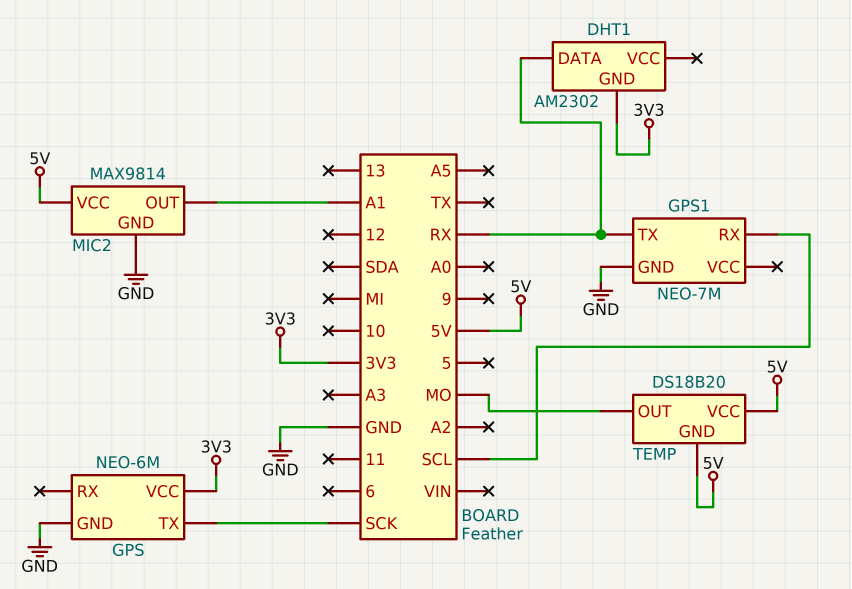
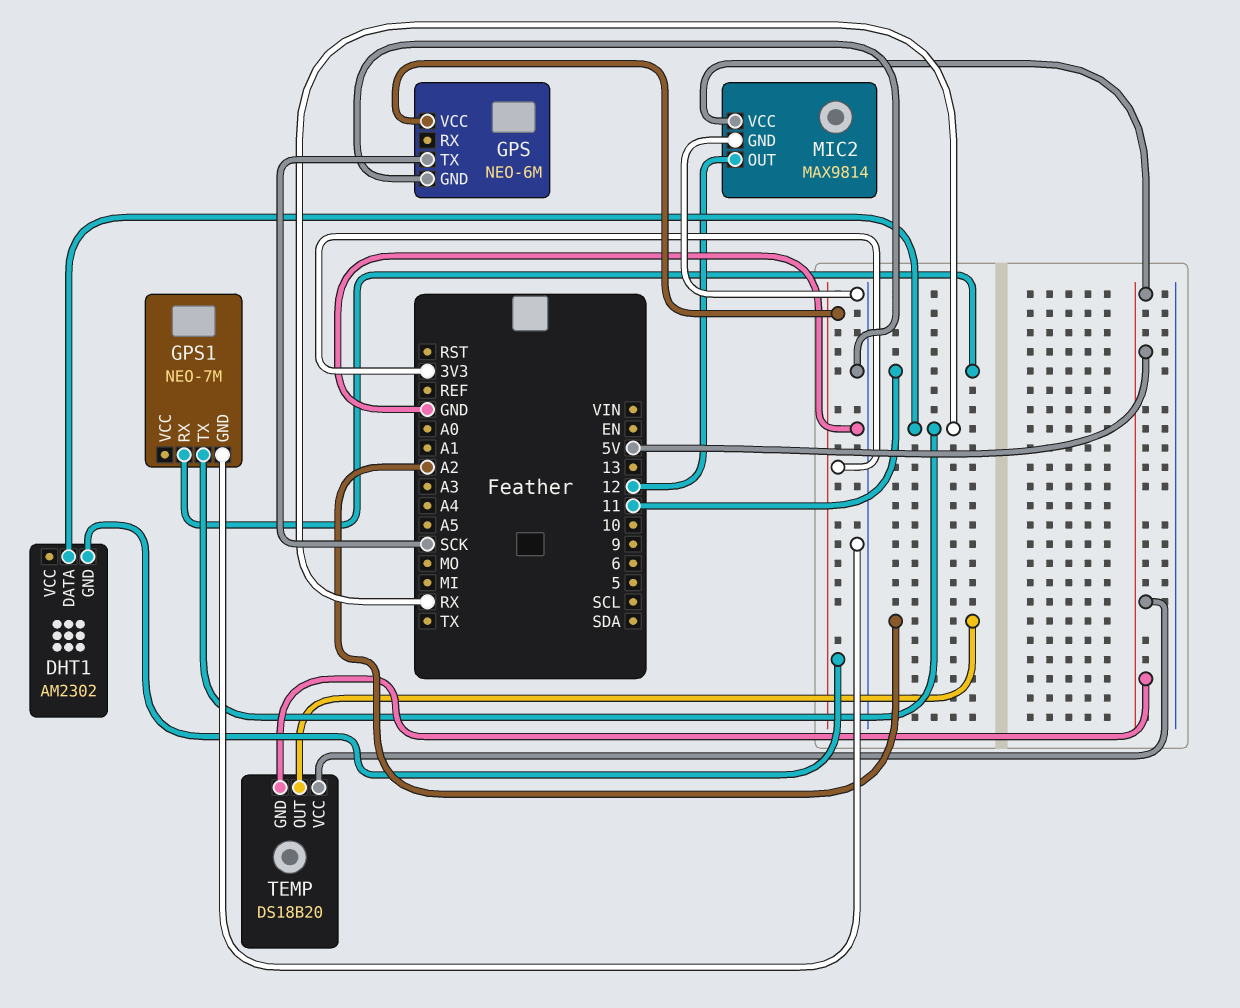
GPS1 pin RX: SCL -> 11
MIC2 pin OUT: A1 -> 12
TEMP pin OUT: MO -> A2

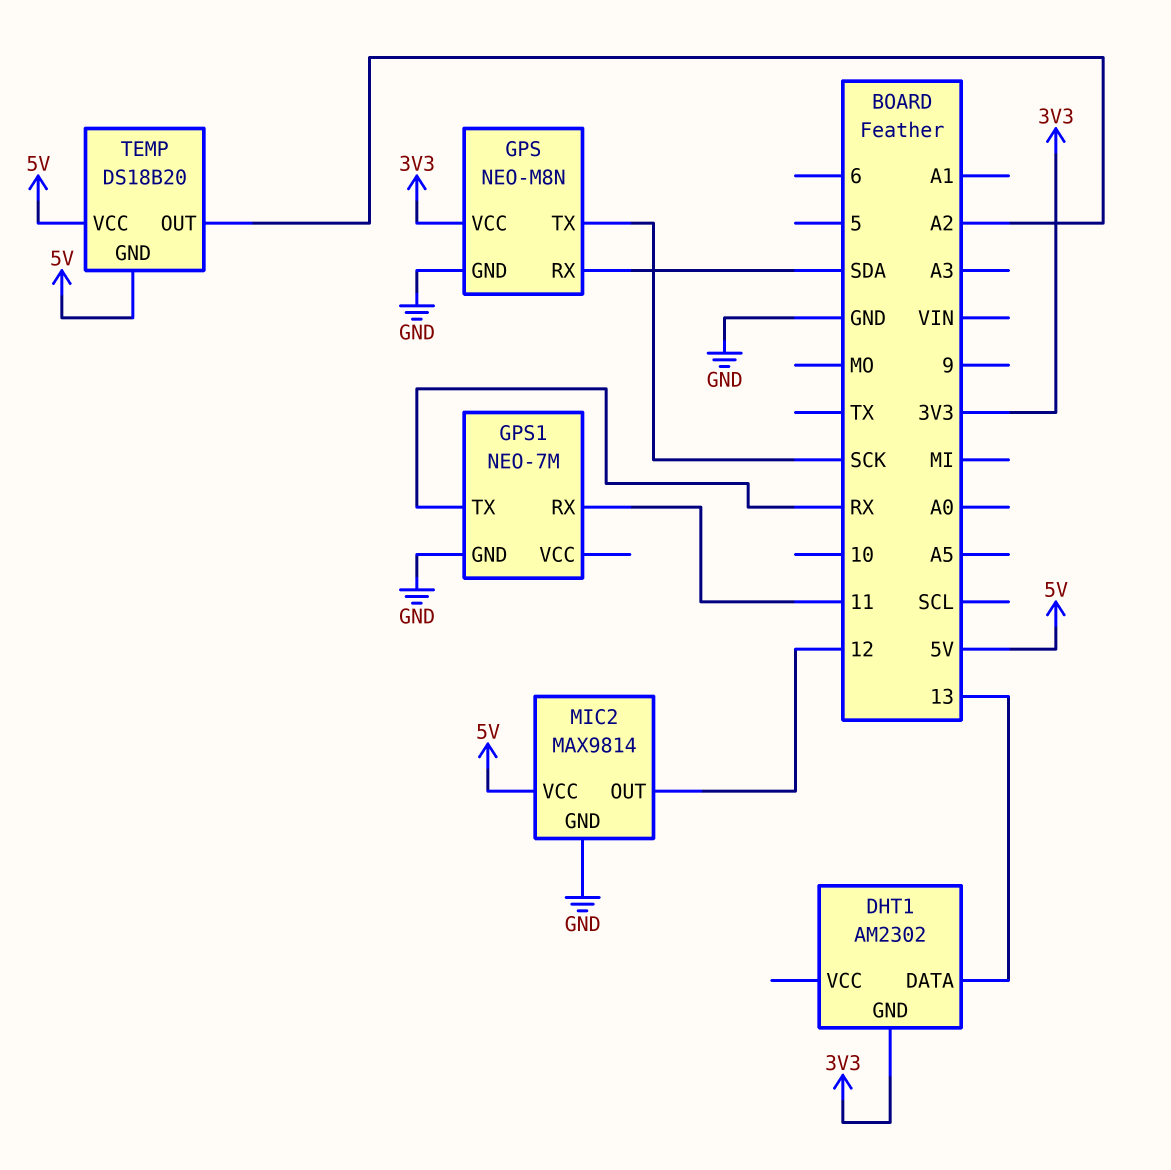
DHT1 pin DATA: RX -> 13
GPS: NEO-6M -> NEO-M8N
GPS pin RX: none -> SDA

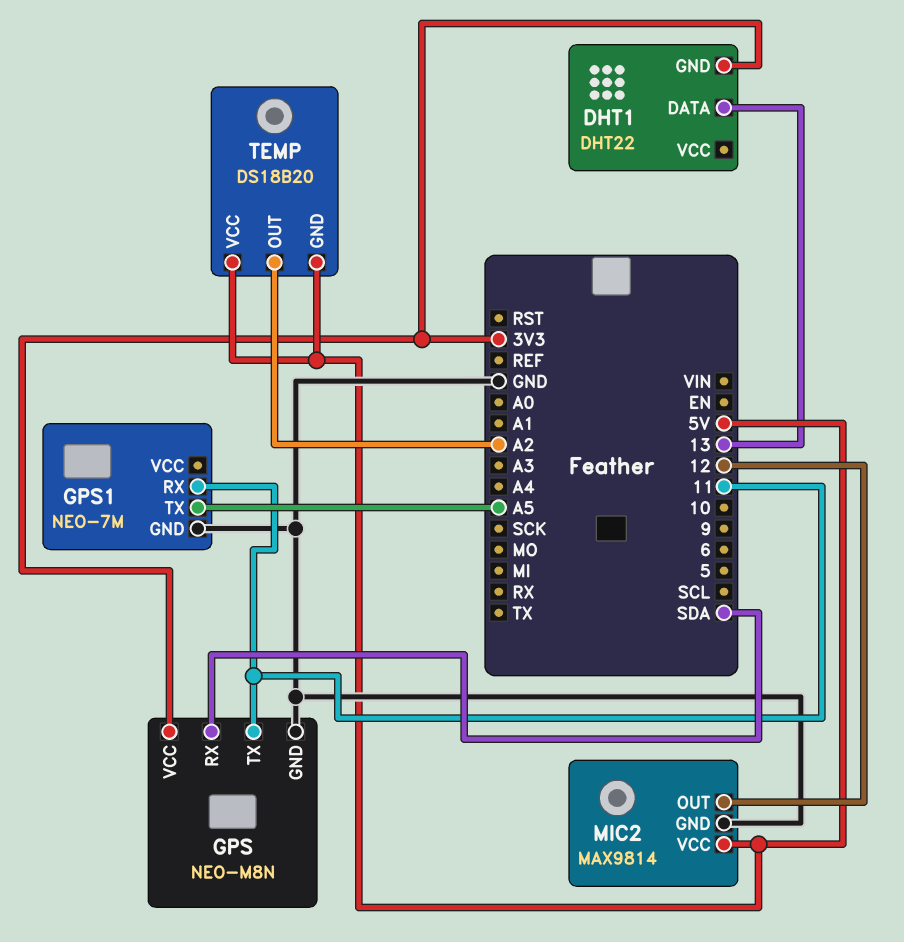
DHT1: AM2302 -> DHT22
GPS pin TX: SCK -> 11
GPS1 pin TX: RX -> A5

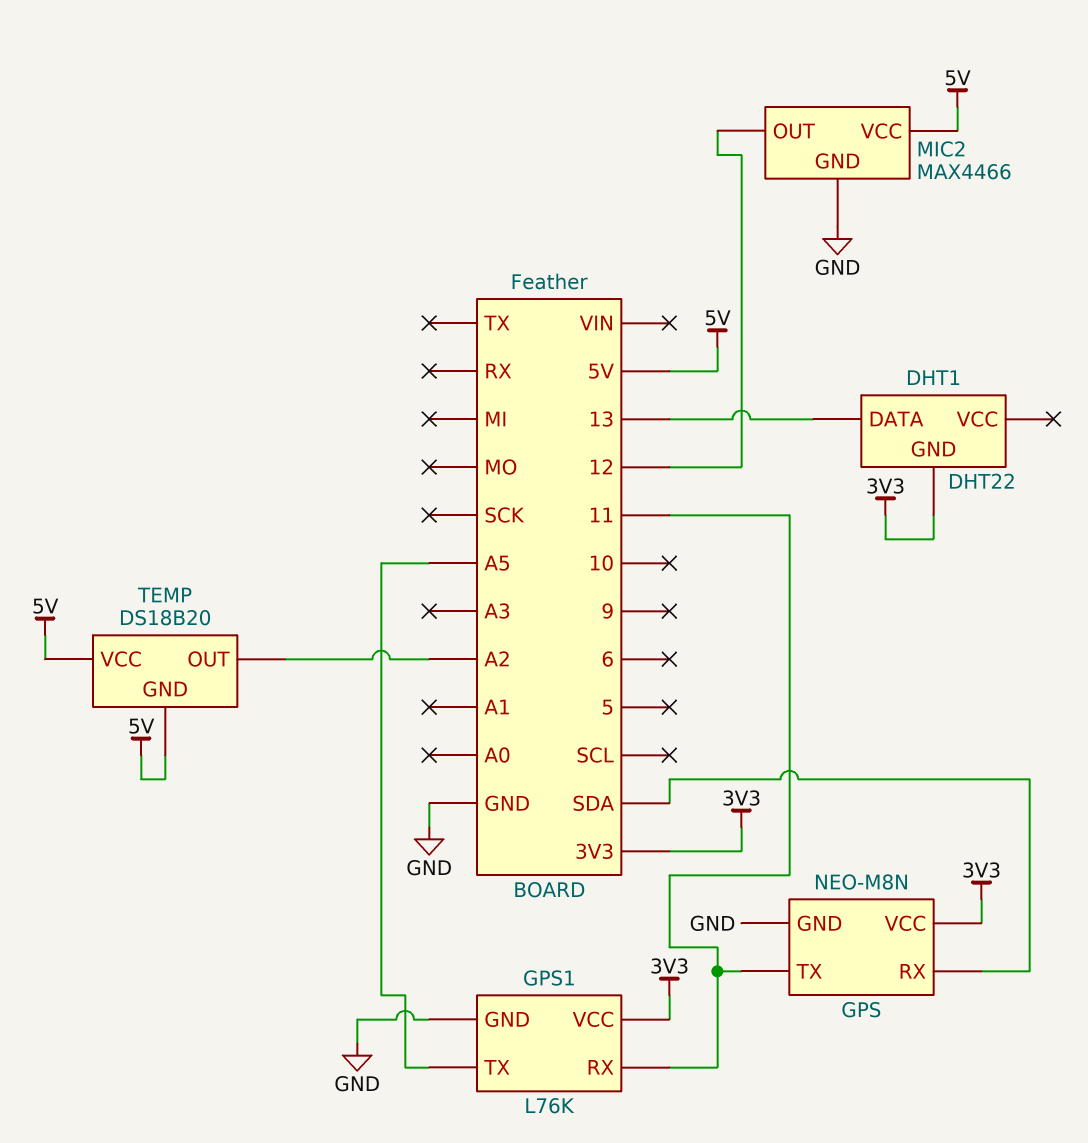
GPS1: NEO-7M -> L76K
GPS1 pin VCC: none -> 3V3
MIC2: MAX9814 -> MAX4466

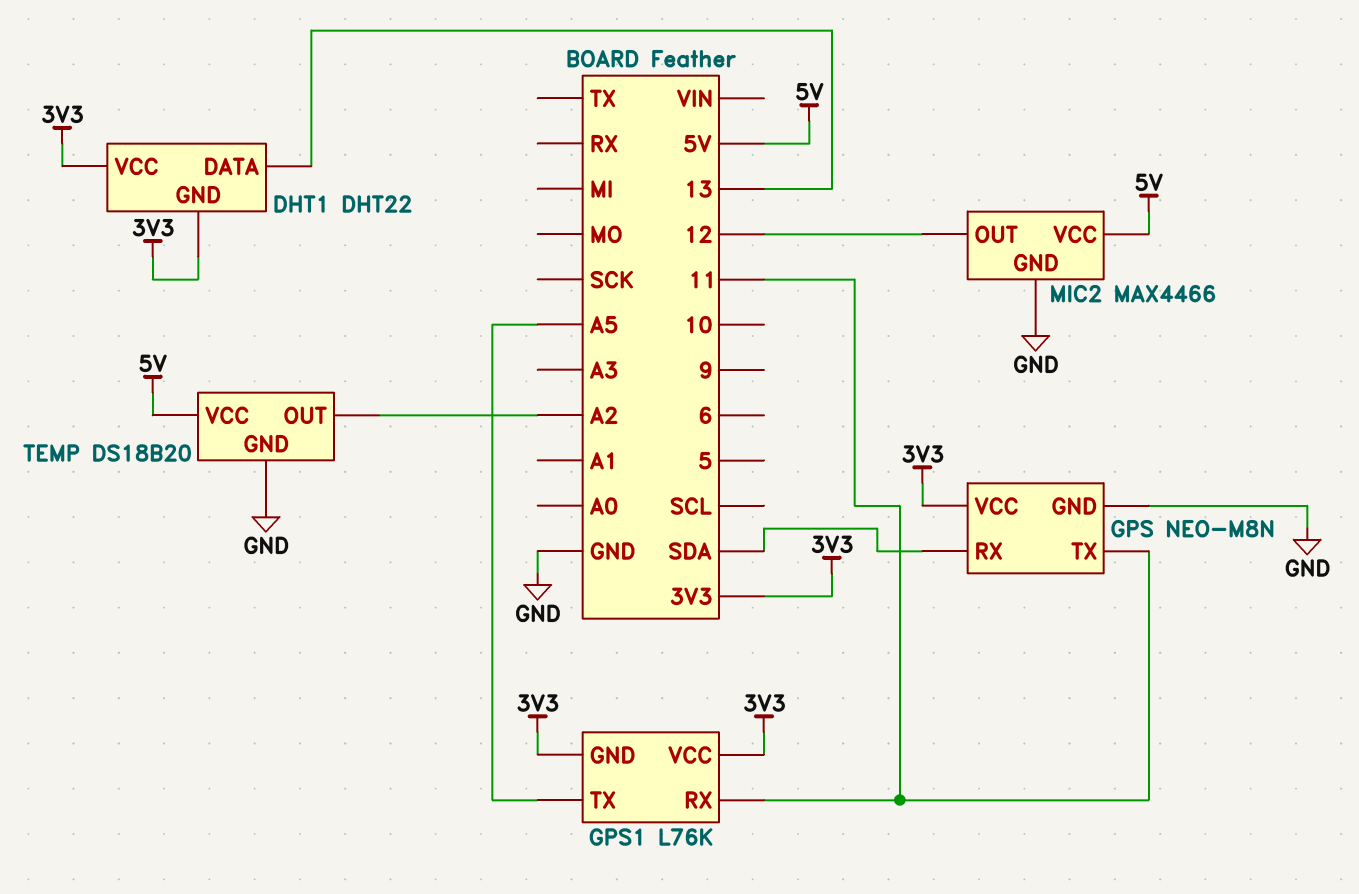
DHT1 pin VCC: none -> 3V3
GPS1 pin GND: GND -> 3V3
TEMP pin GND: 5V -> GND

